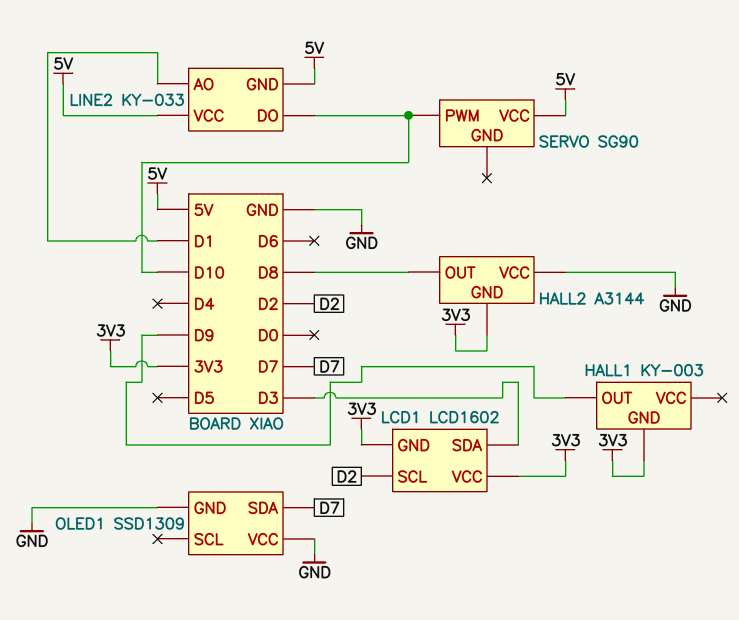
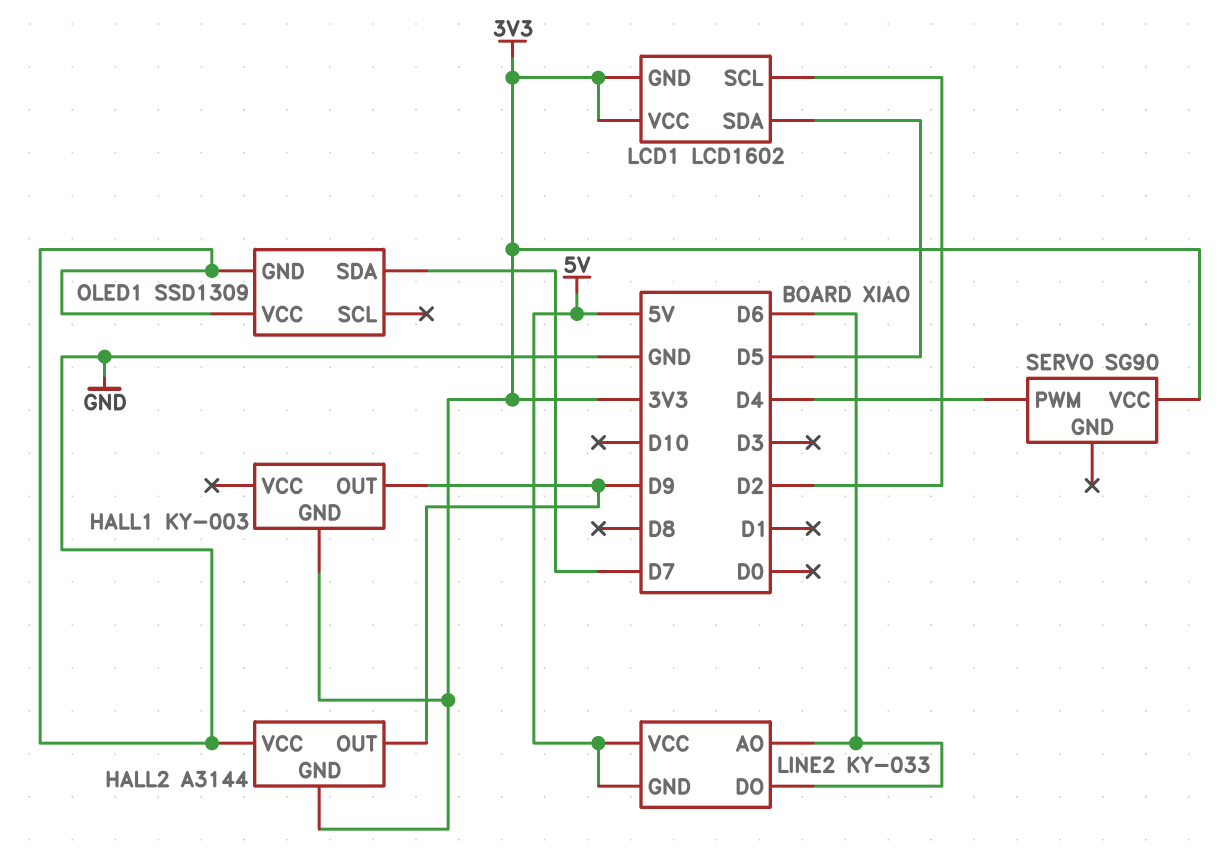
HALL2 pin OUT: D8 -> D9
LCD1 pin SDA: D3 -> D5
LINE2 pin AO: D1 -> D6
LINE2 pin DO: D10 -> D6
SERVO pin PWM: D10 -> D4
SERVO pin VCC: 5V -> 3V3

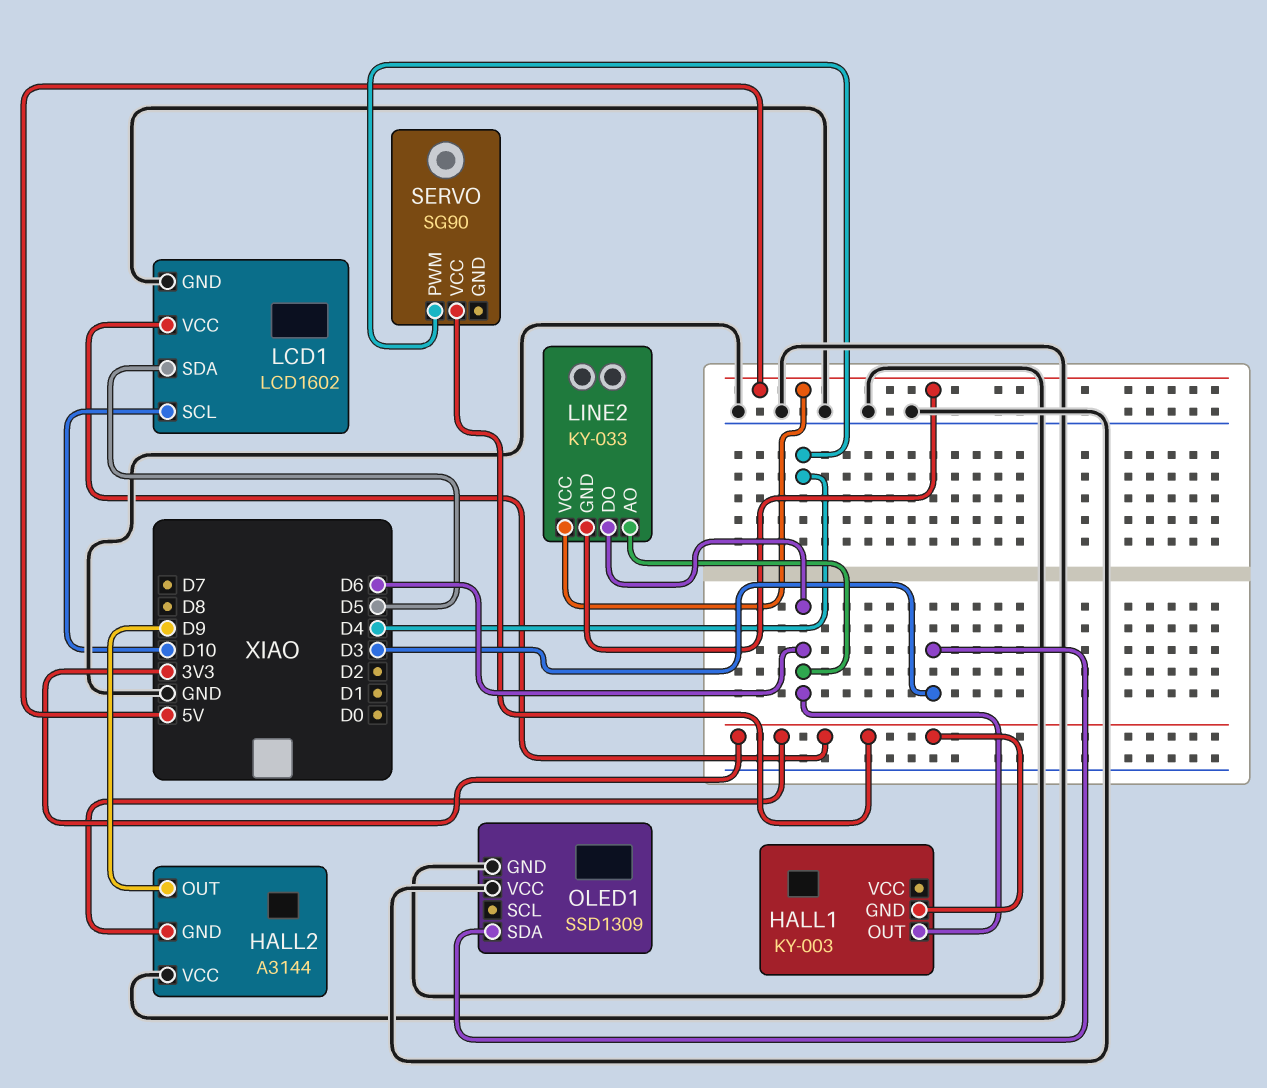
HALL1 pin OUT: D9 -> D6
LCD1 pin GND: 3V3 -> GND
LCD1 pin SCL: D2 -> D10
OLED1 pin SDA: D7 -> D3

